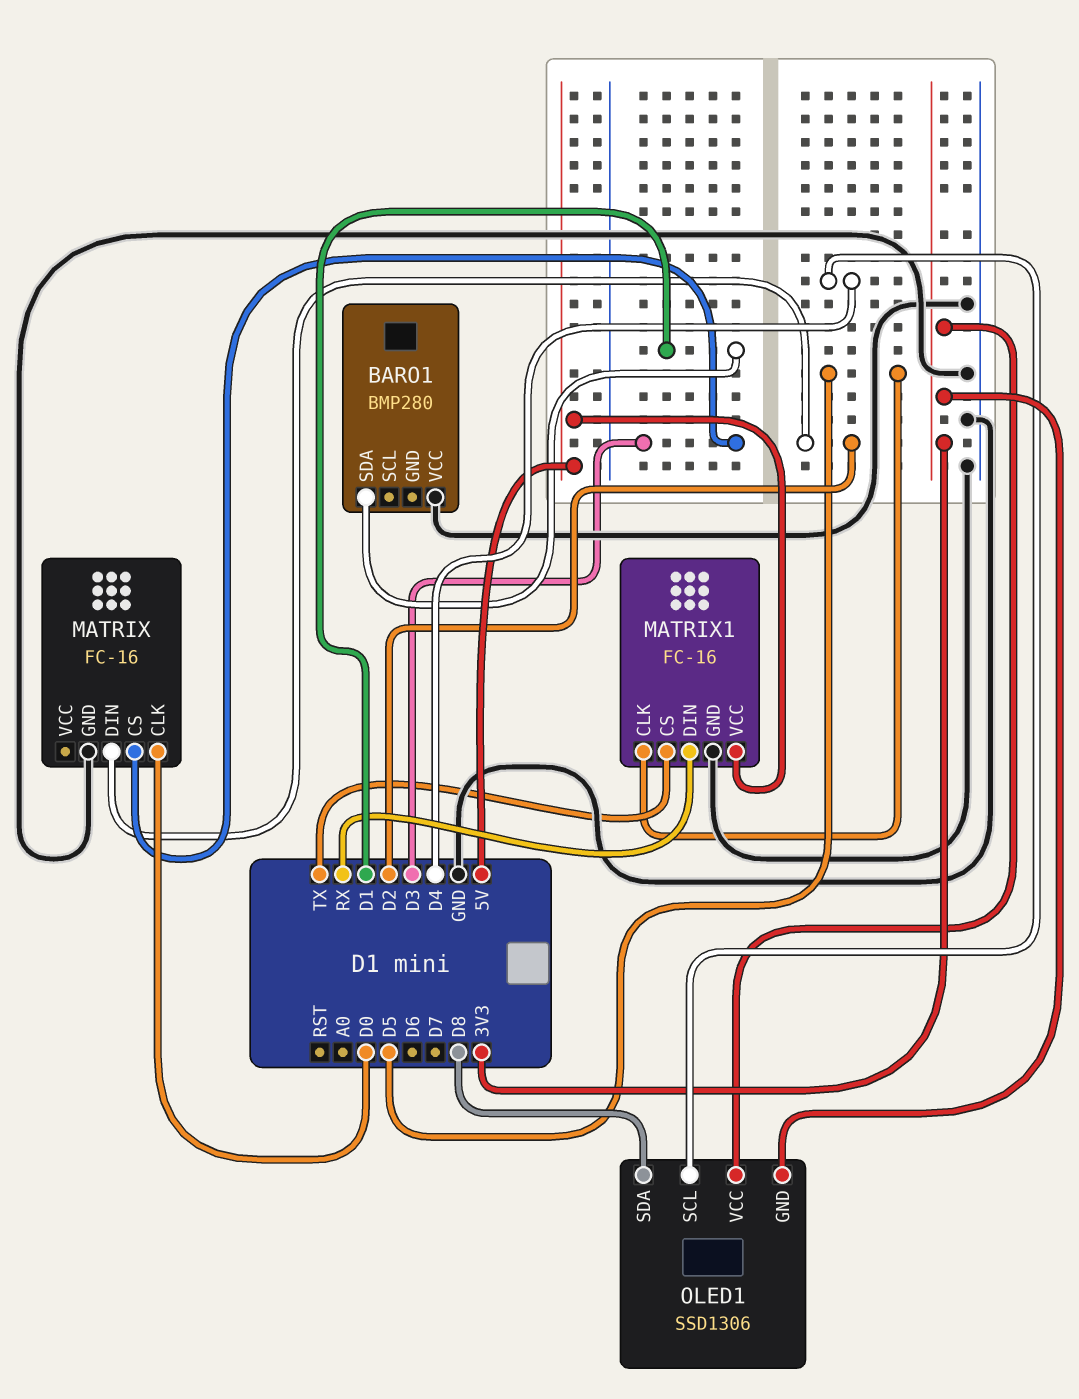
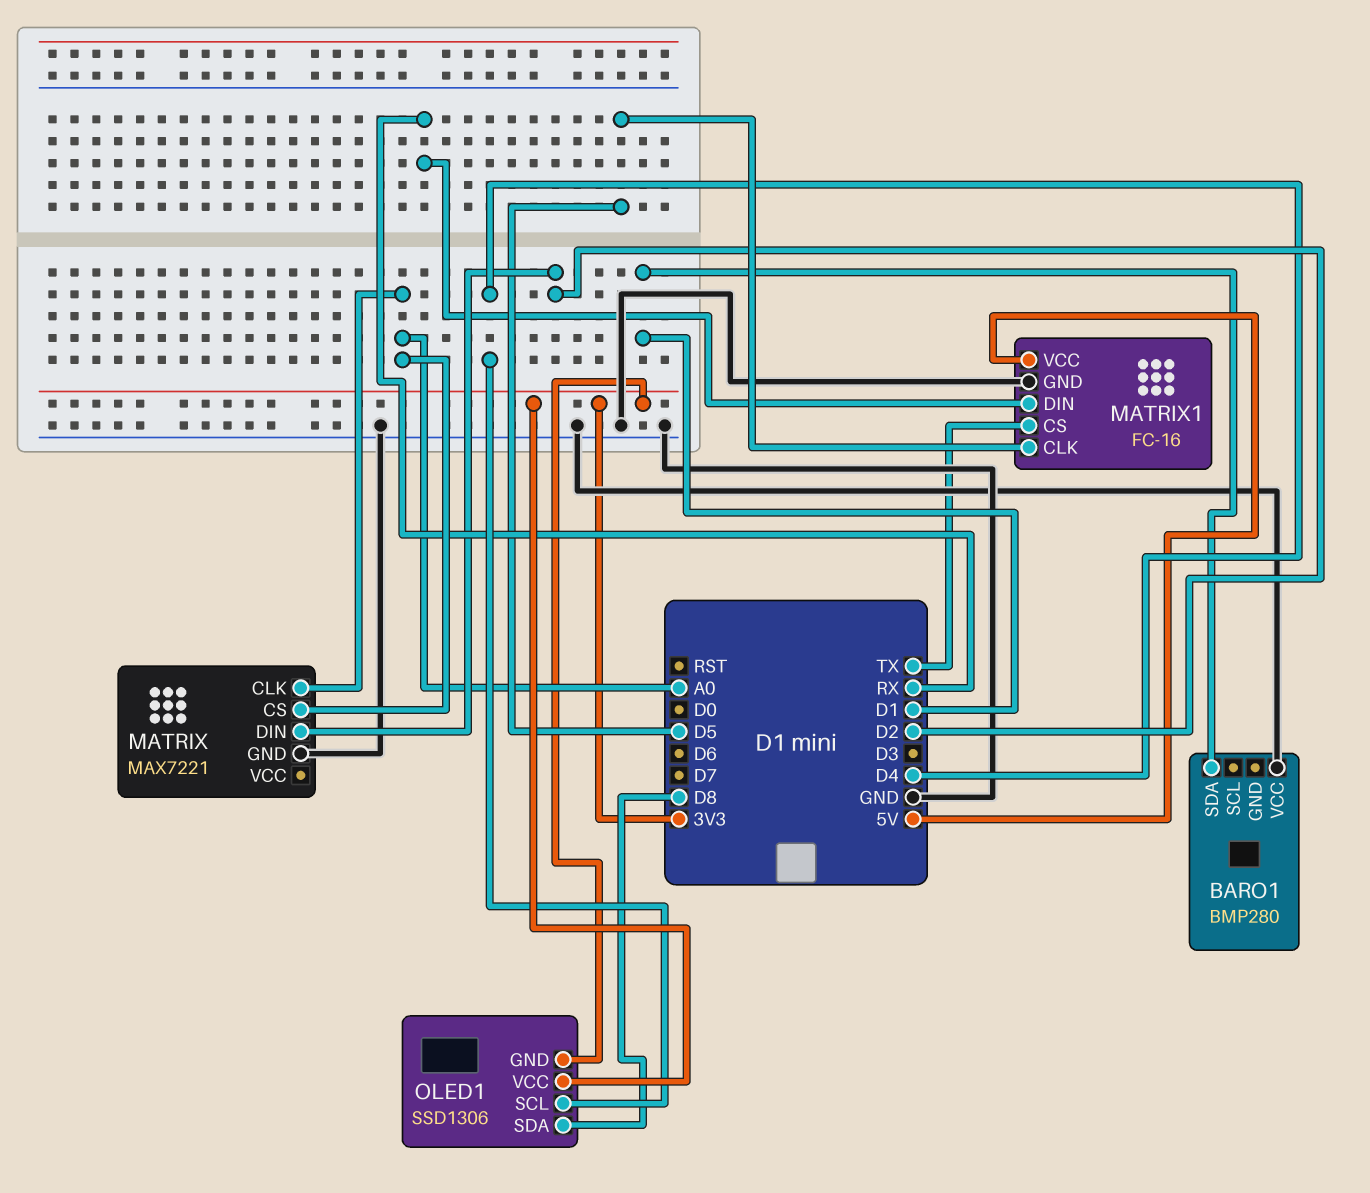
MATRIX: FC-16 -> MAX7221
MATRIX pin CLK: D0 -> A0
MATRIX pin CS: D3 -> A0

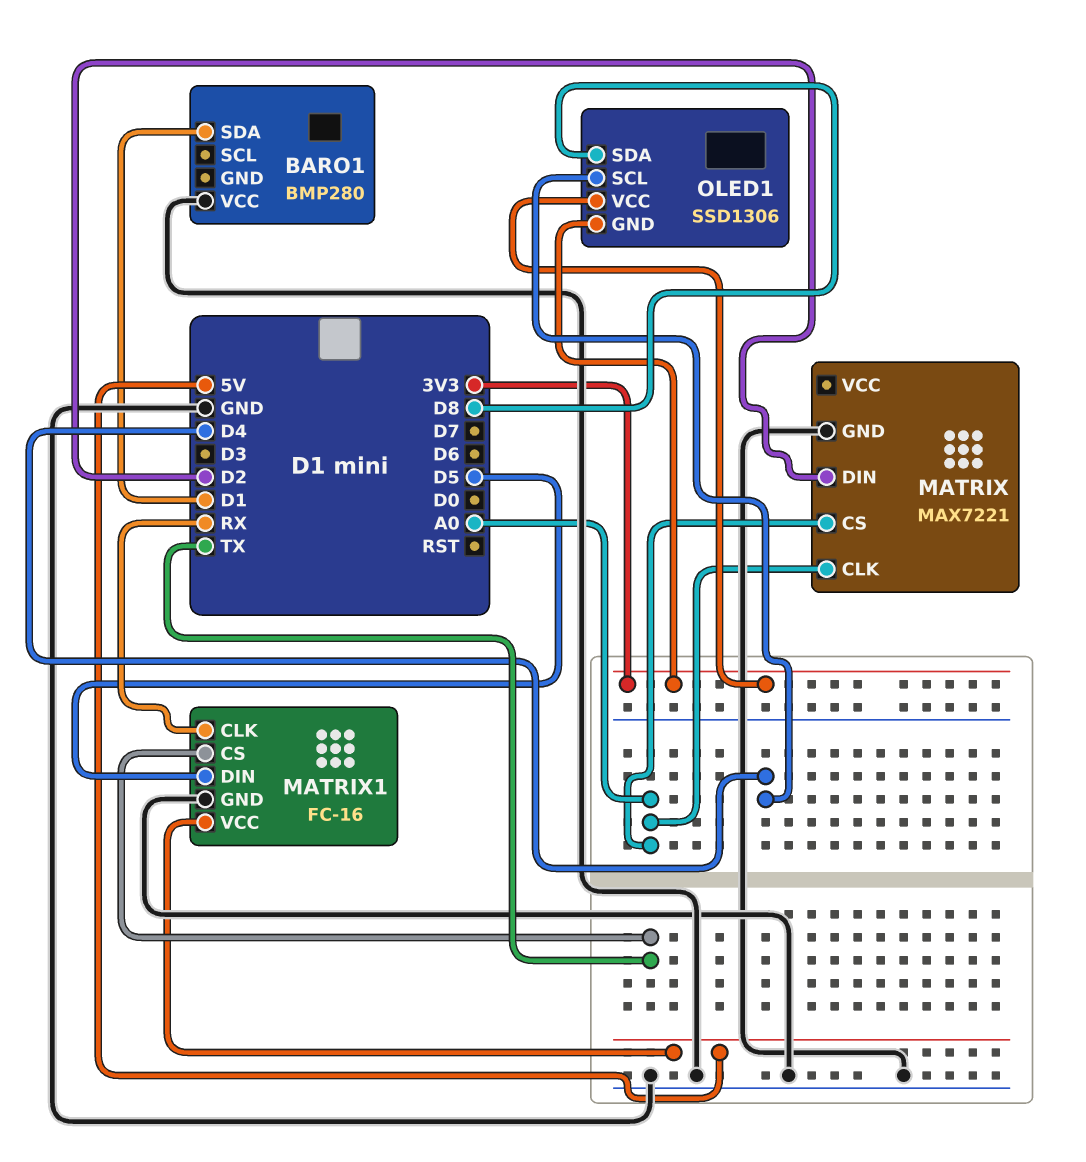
MATRIX1 pin CLK: D5 -> RX
MATRIX1 pin DIN: RX -> D5

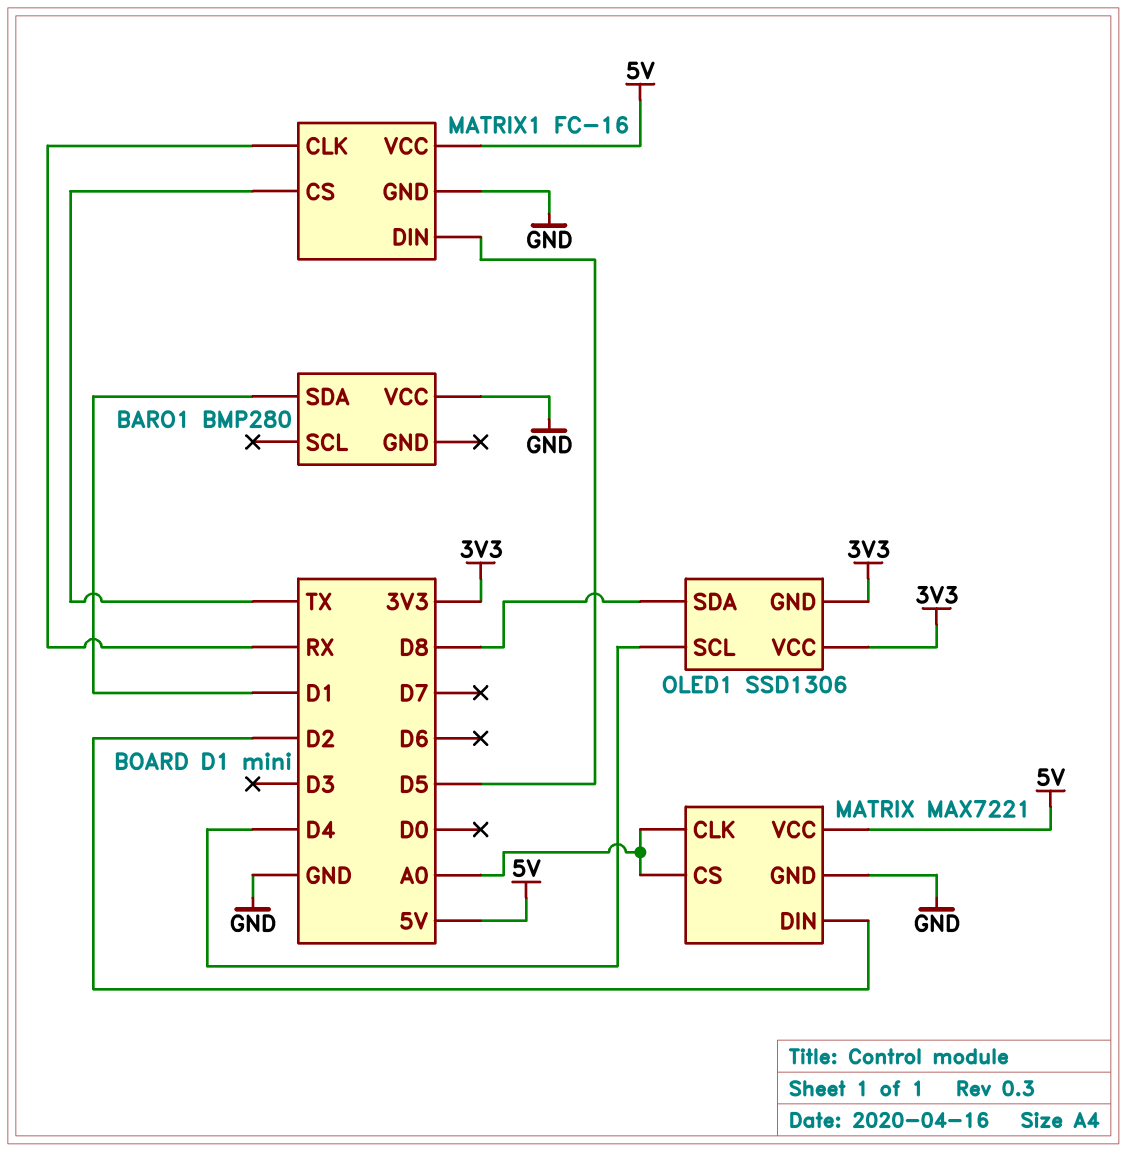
MATRIX pin VCC: none -> 5V

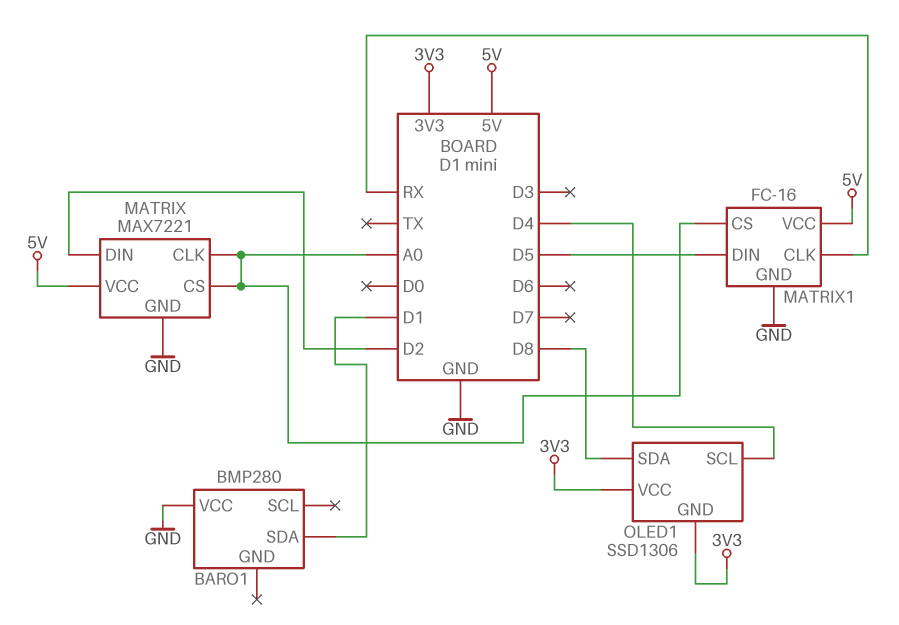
MATRIX1 pin CS: TX -> A0

